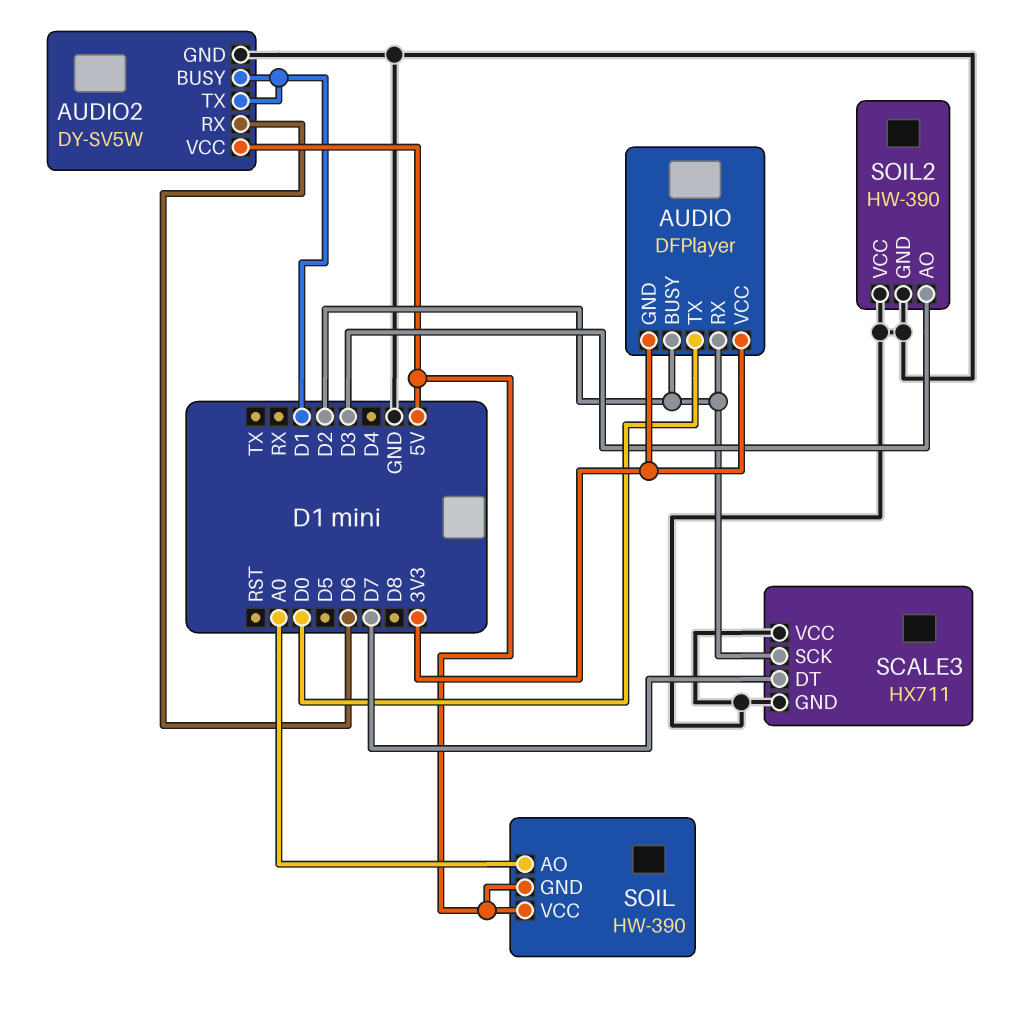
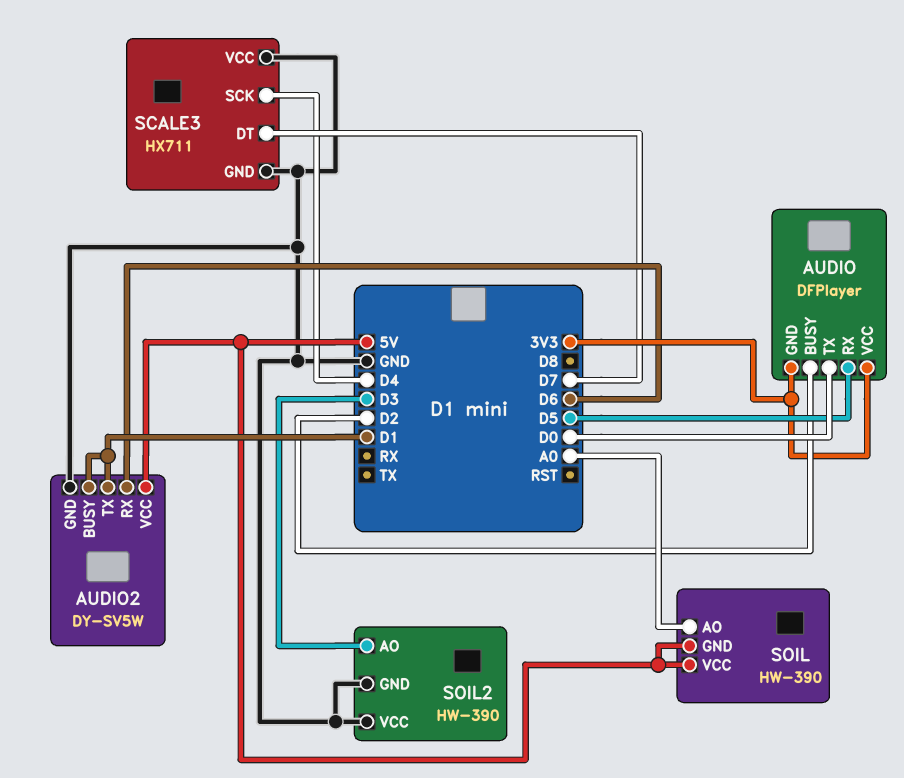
AUDIO pin RX: D2 -> D5
SCALE3 pin SCK: D2 -> D4

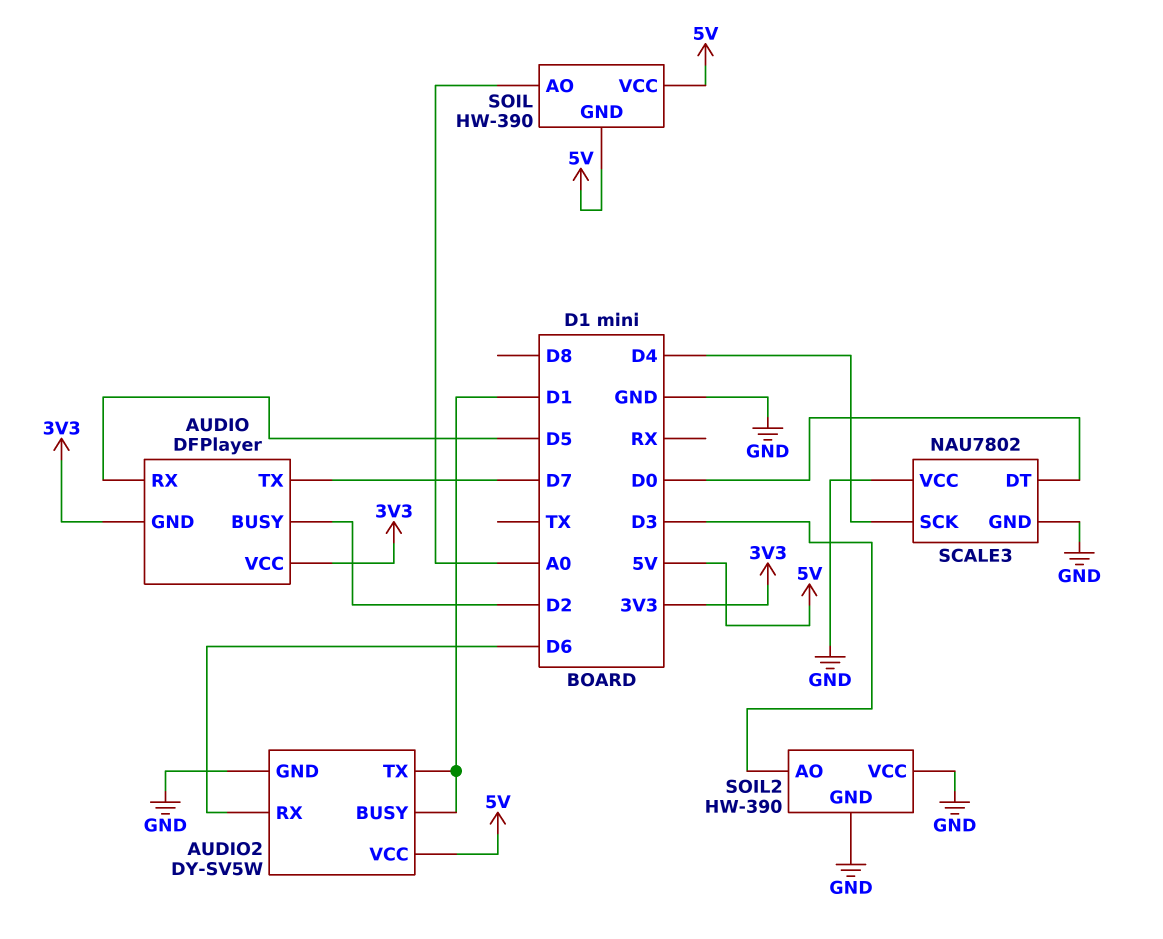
AUDIO pin TX: D0 -> D7
SCALE3: HX711 -> NAU7802
SCALE3 pin DT: D7 -> D0

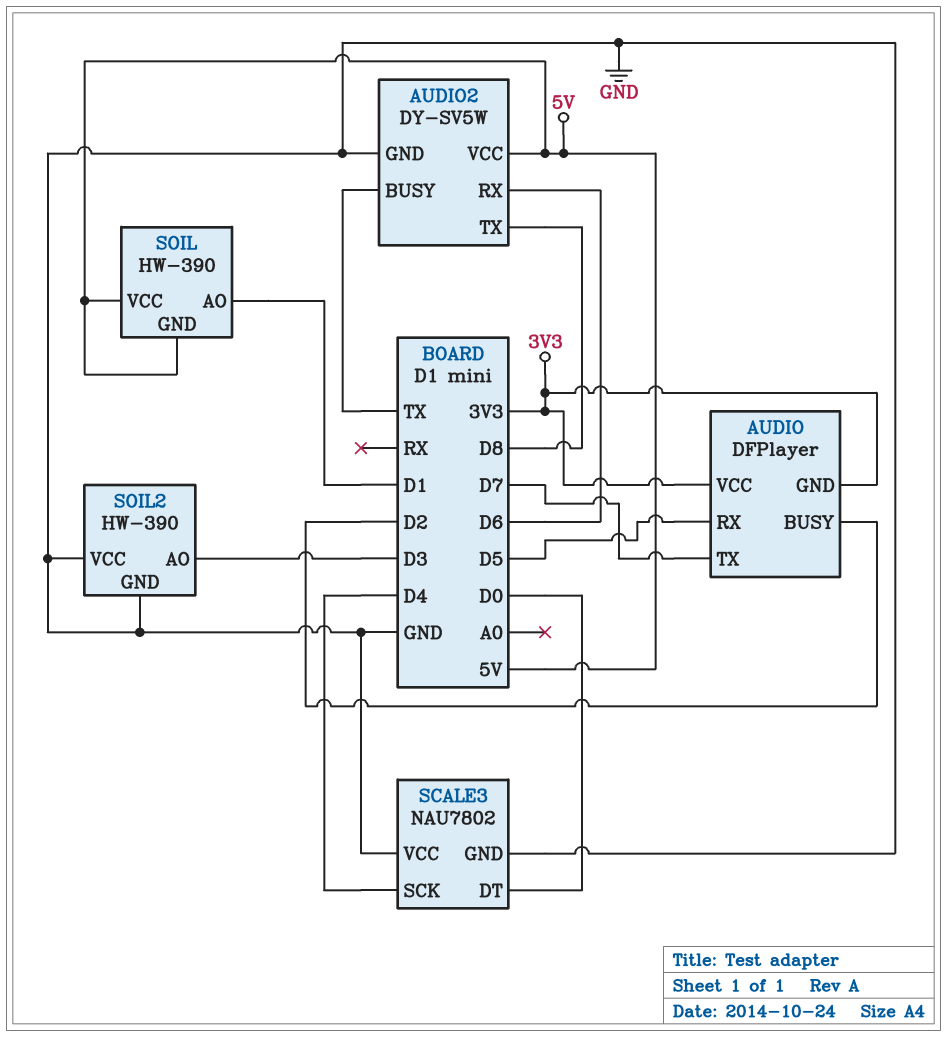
AUDIO2 pin BUSY: D1 -> TX
AUDIO2 pin TX: D1 -> D8
SOIL pin AO: A0 -> D1

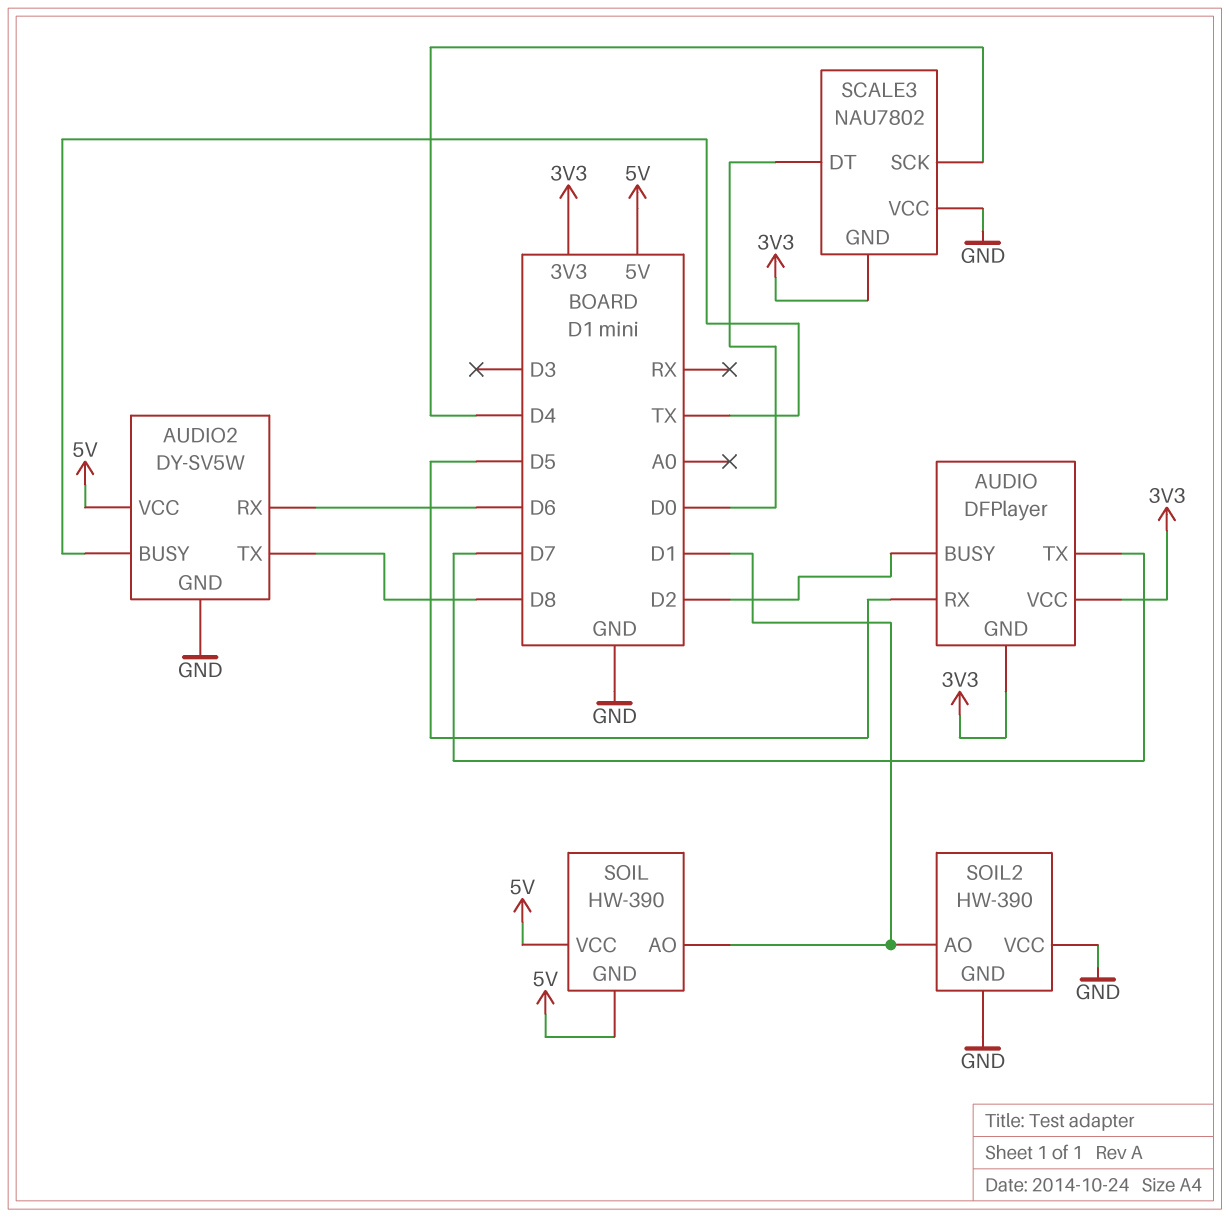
SCALE3 pin GND: GND -> 3V3
SOIL2 pin AO: D3 -> D1

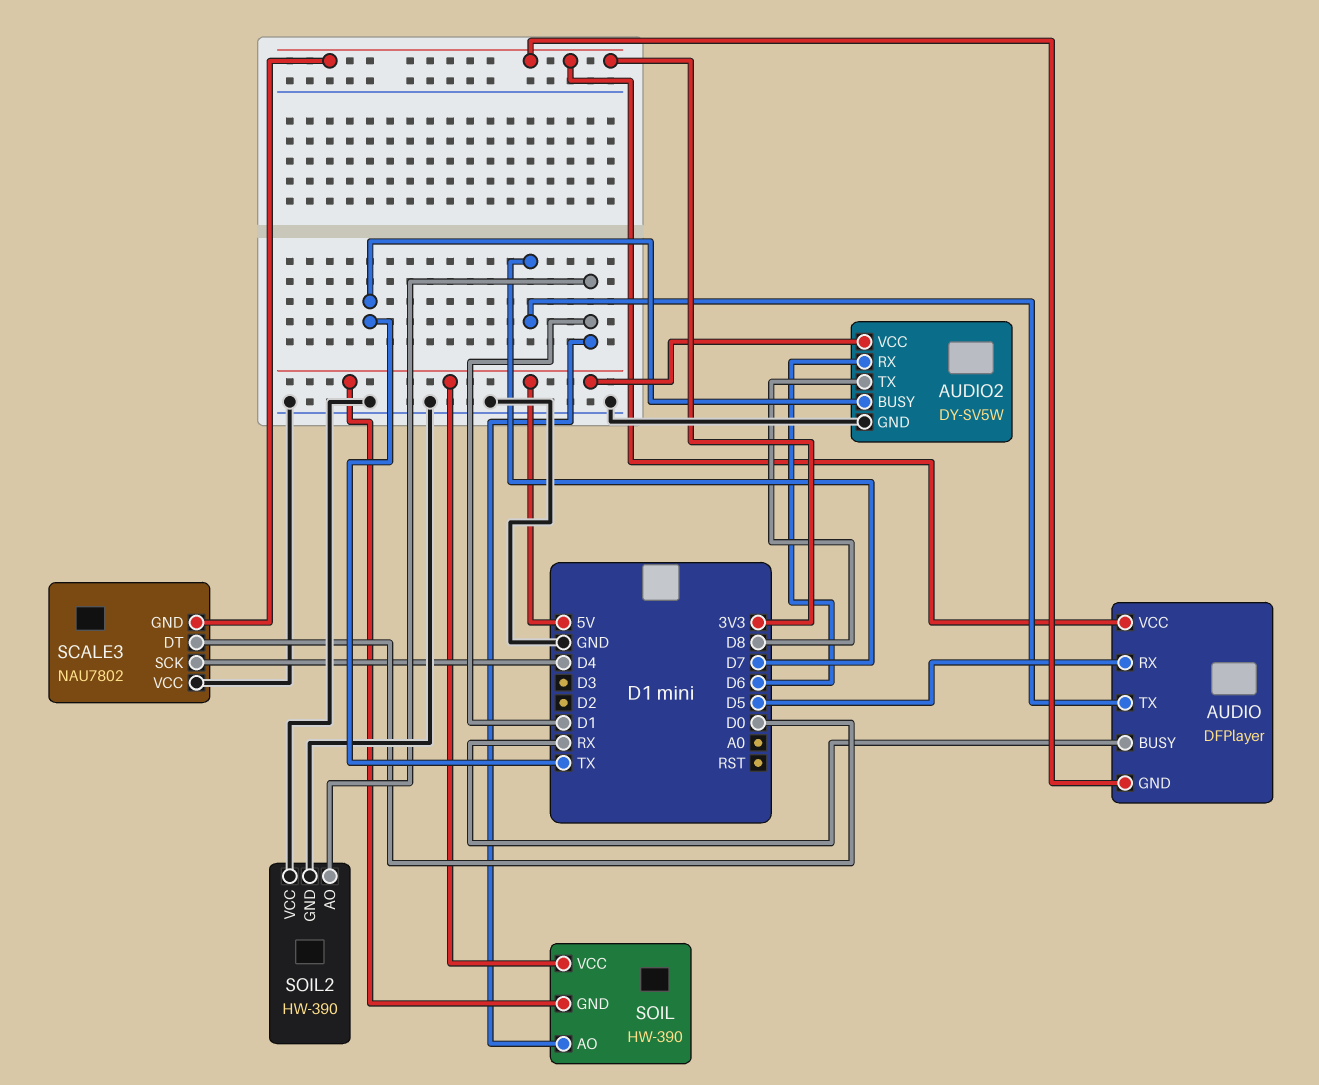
AUDIO pin BUSY: D2 -> RX

